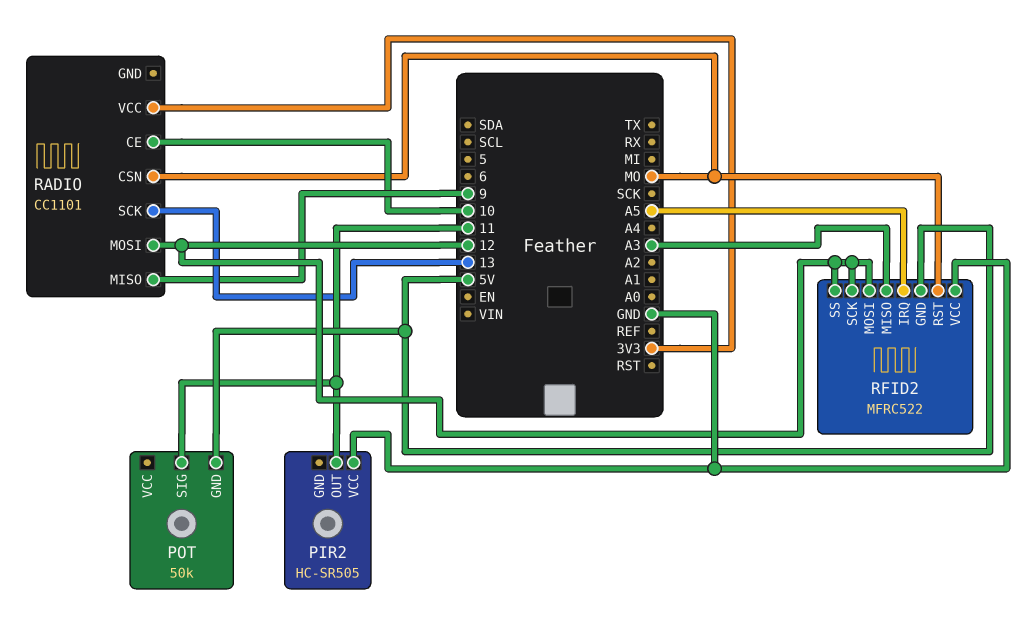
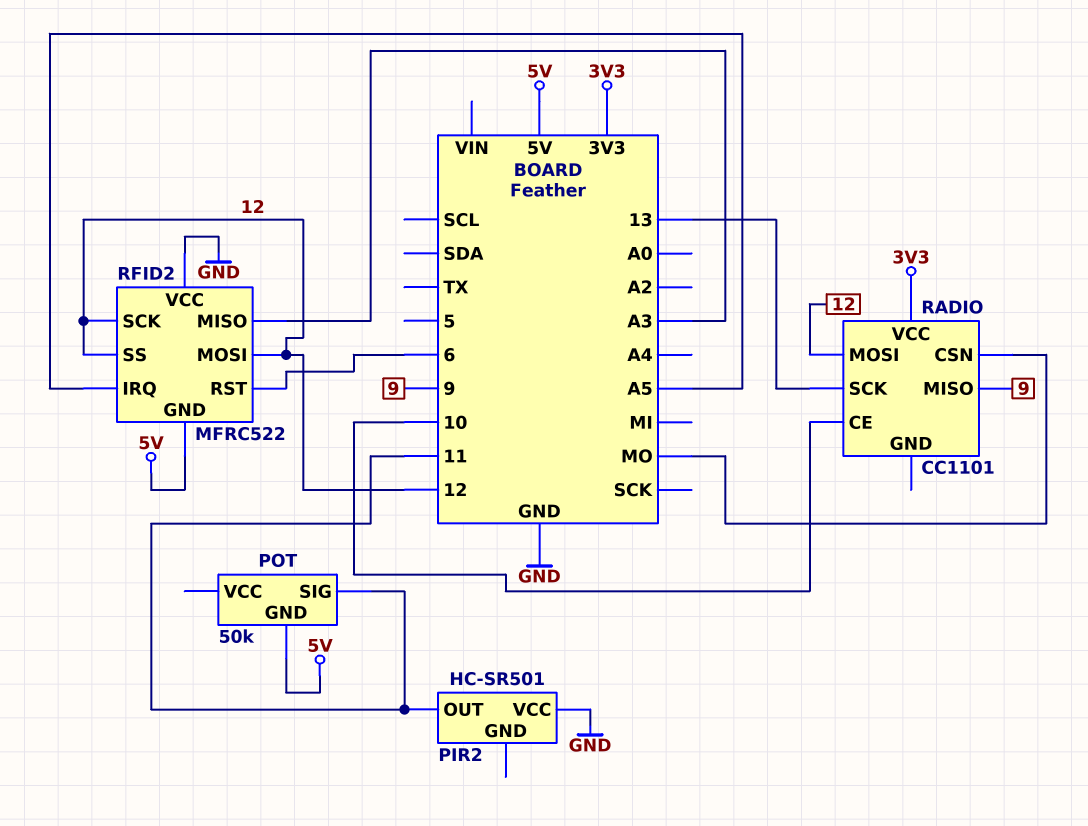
PIR2: HC-SR505 -> HC-SR501
RFID2 pin RST: MO -> 6

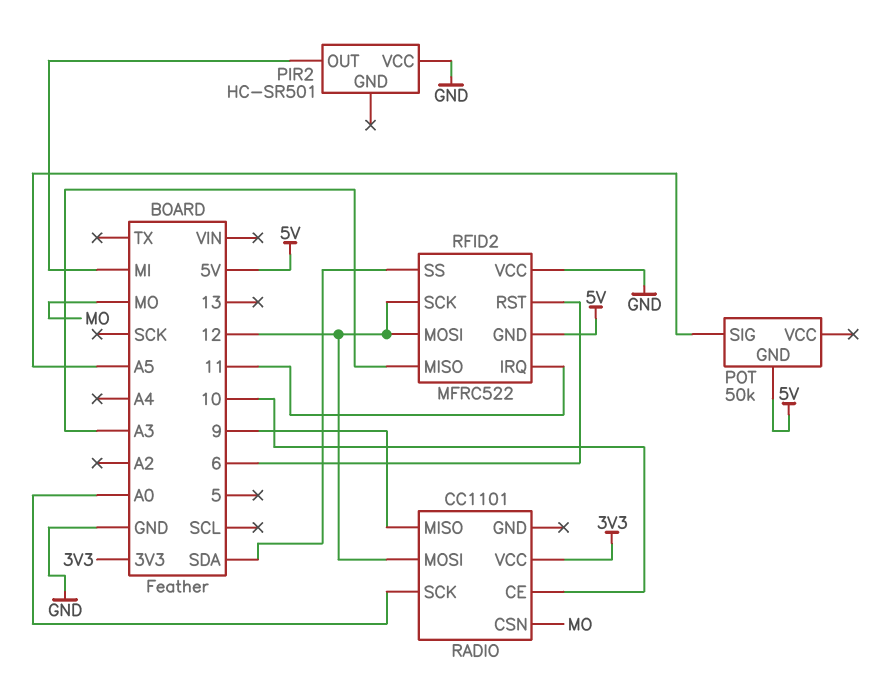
PIR2 pin OUT: 11 -> MI
POT pin SIG: 11 -> A5
RADIO pin SCK: 13 -> A0
RFID2 pin IRQ: A5 -> 11
RFID2 pin SS: 12 -> SDA

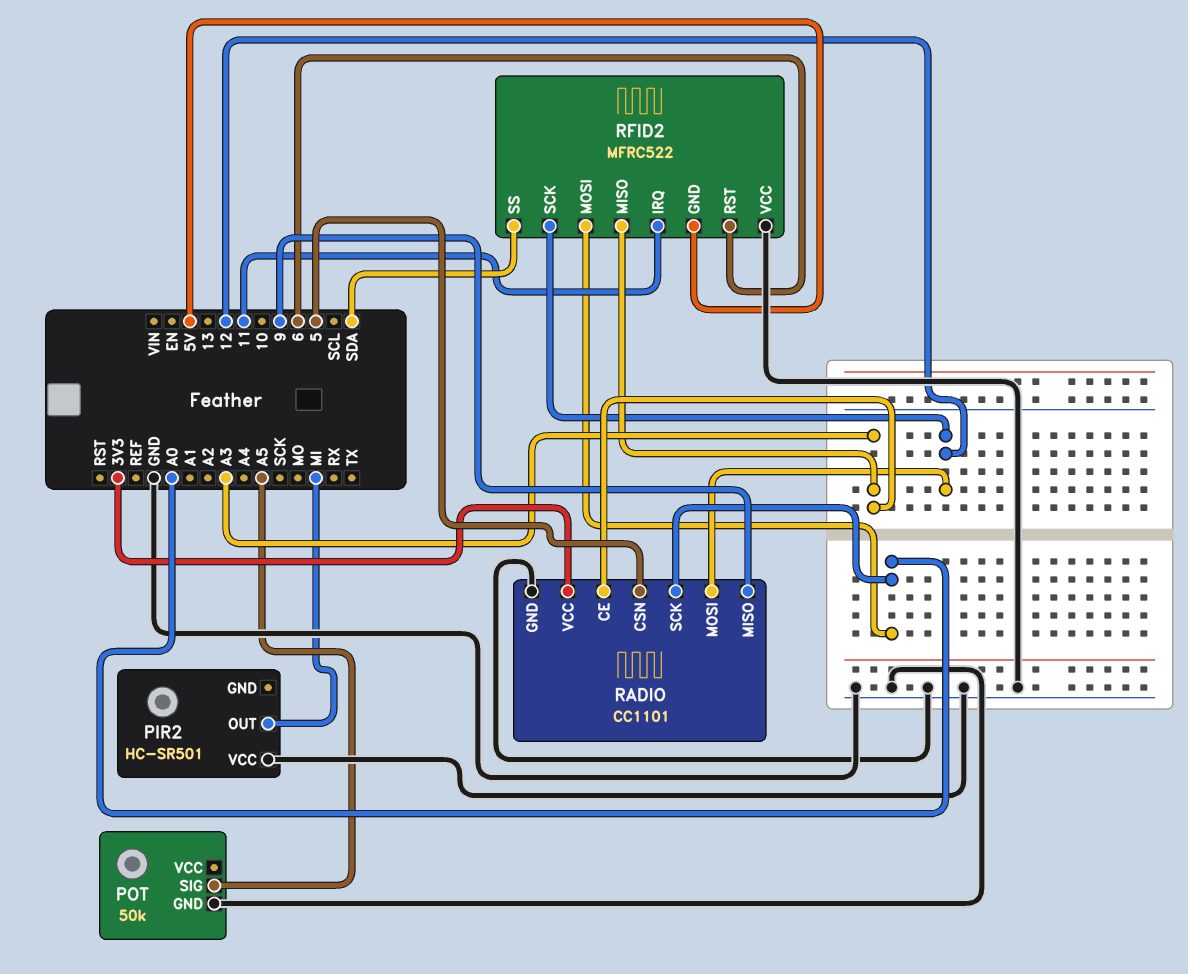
POT pin GND: 5V -> GND
RADIO pin CE: 10 -> A3
RADIO pin CSN: MO -> 5
RADIO pin GND: none -> GND
RFID2 pin MOSI: 12 -> A0

